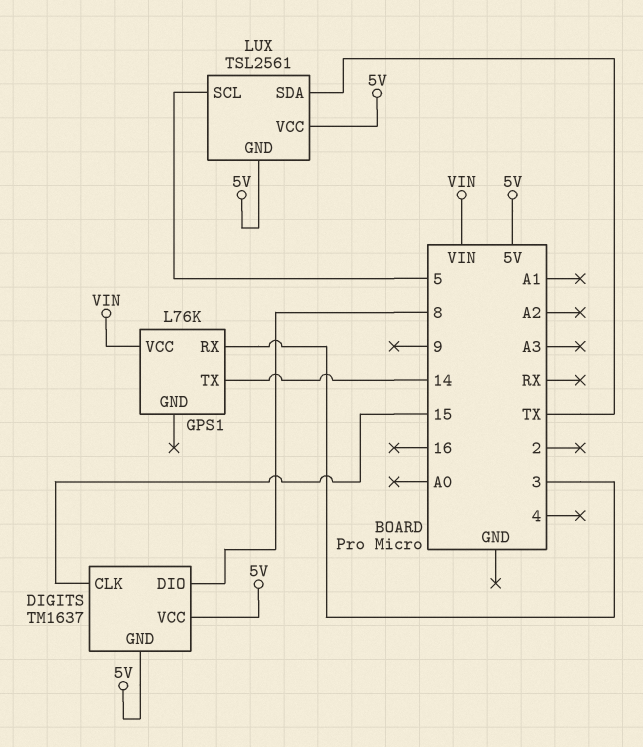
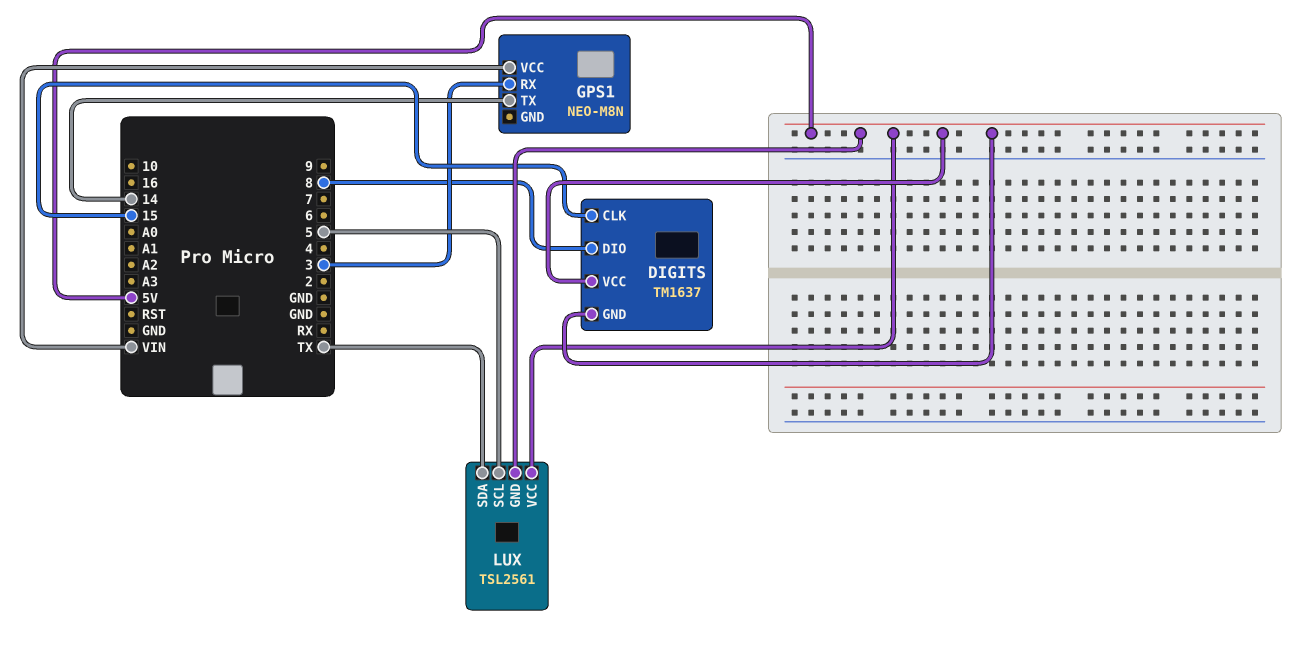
GPS1: L76K -> NEO-M8N

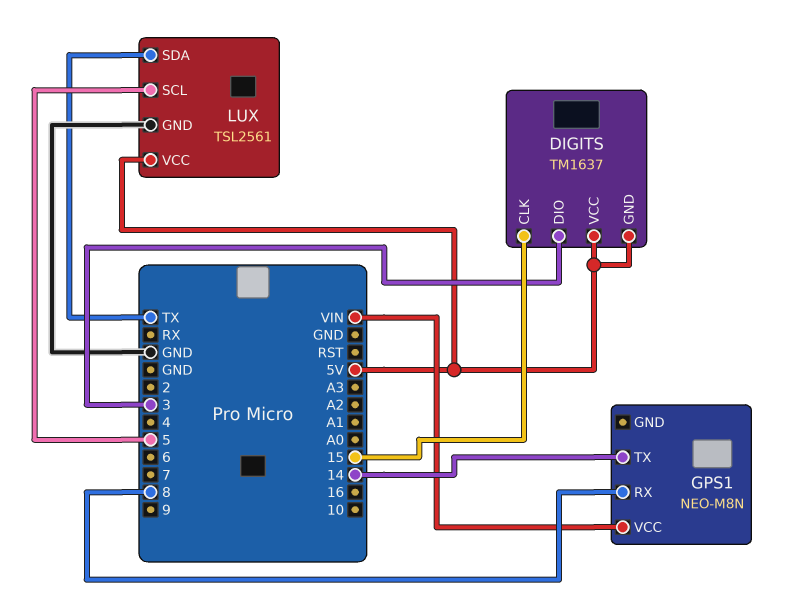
DIGITS pin DIO: 8 -> 3
GPS1 pin RX: 3 -> 8
LUX pin GND: 5V -> GND

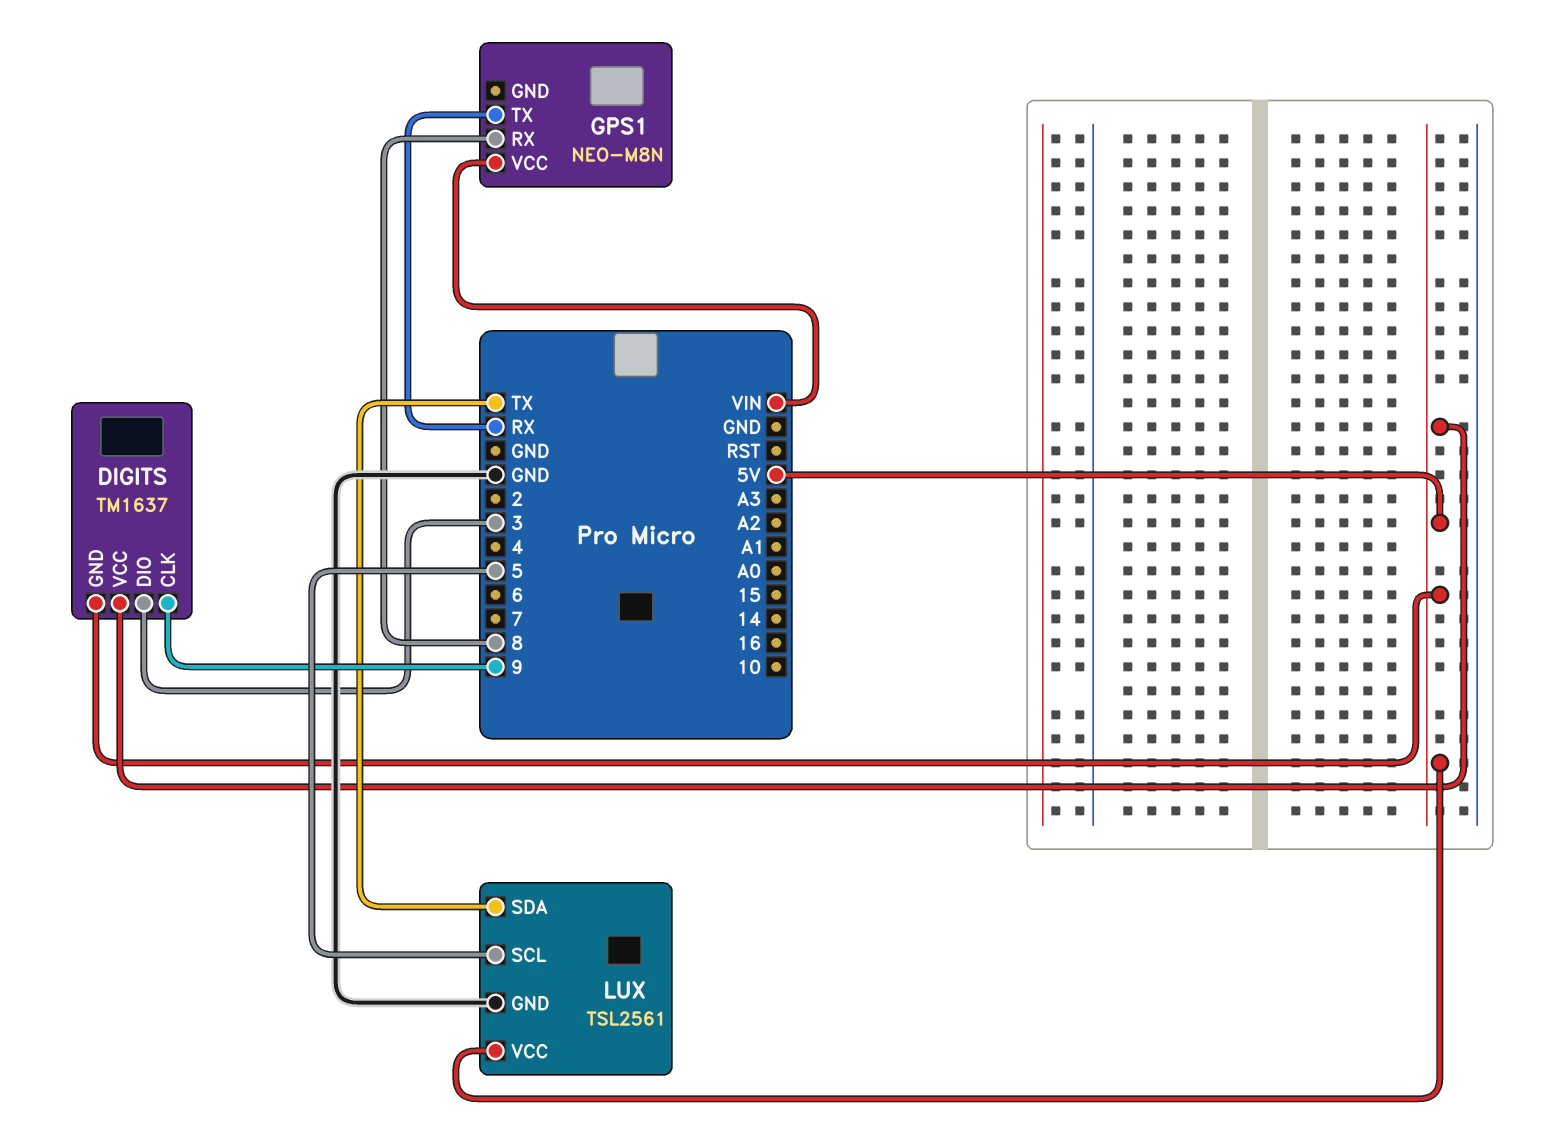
DIGITS pin CLK: 15 -> 9
GPS1 pin TX: 14 -> RX

